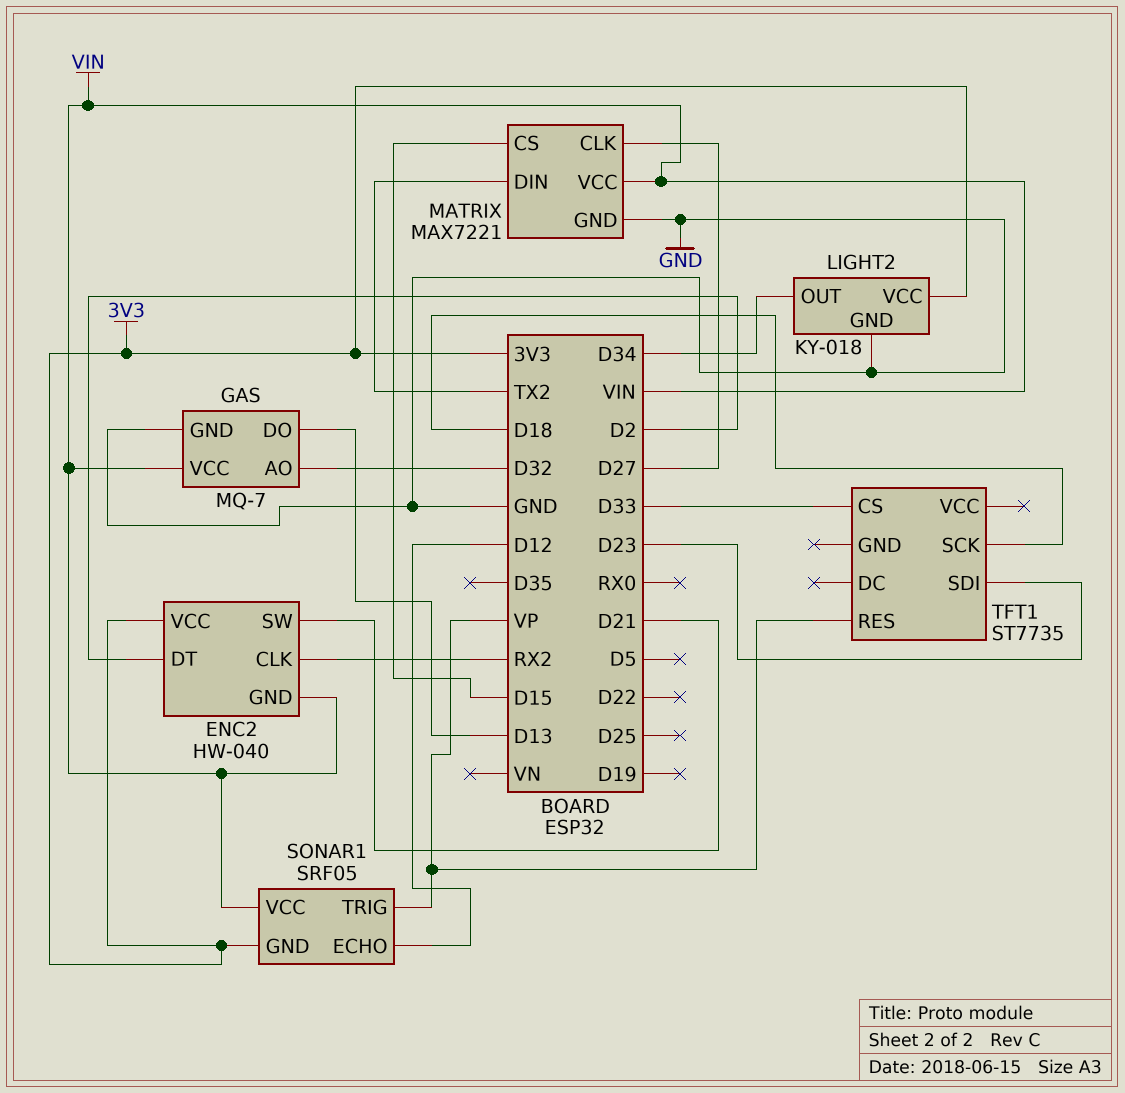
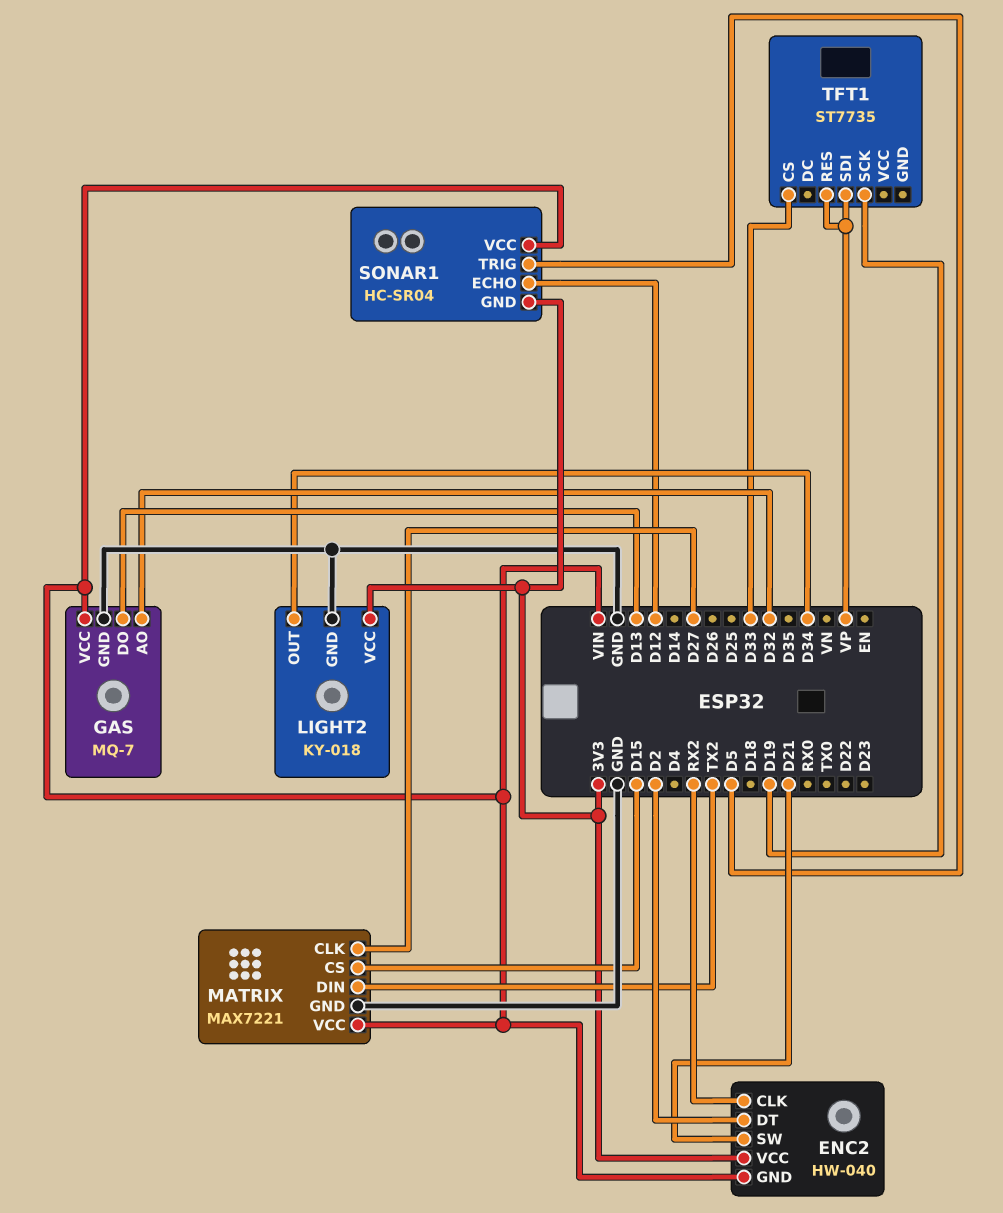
SONAR1: SRF05 -> HC-SR04
SONAR1 pin TRIG: VP -> D5
TFT1 pin SCK: D18 -> D19
TFT1 pin SDI: D23 -> VP

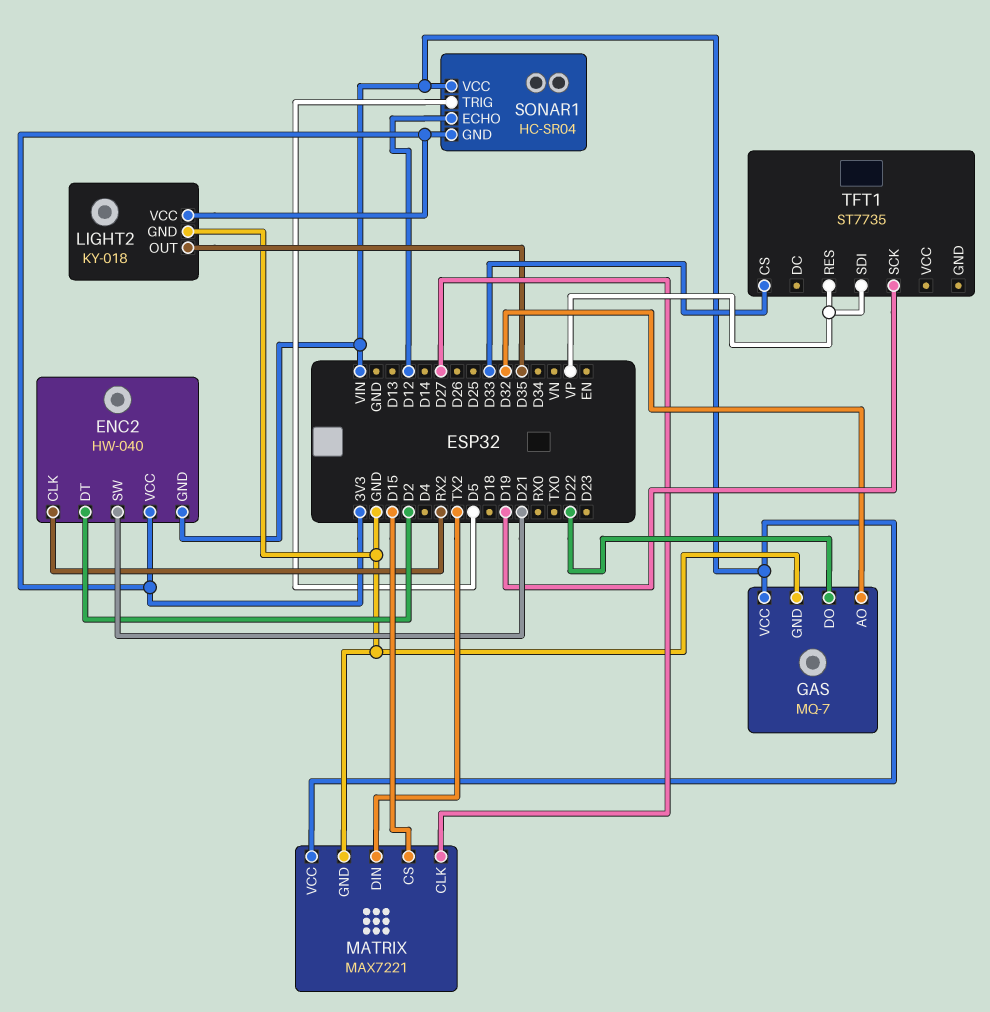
GAS pin DO: D13 -> D22
LIGHT2 pin OUT: D34 -> D35

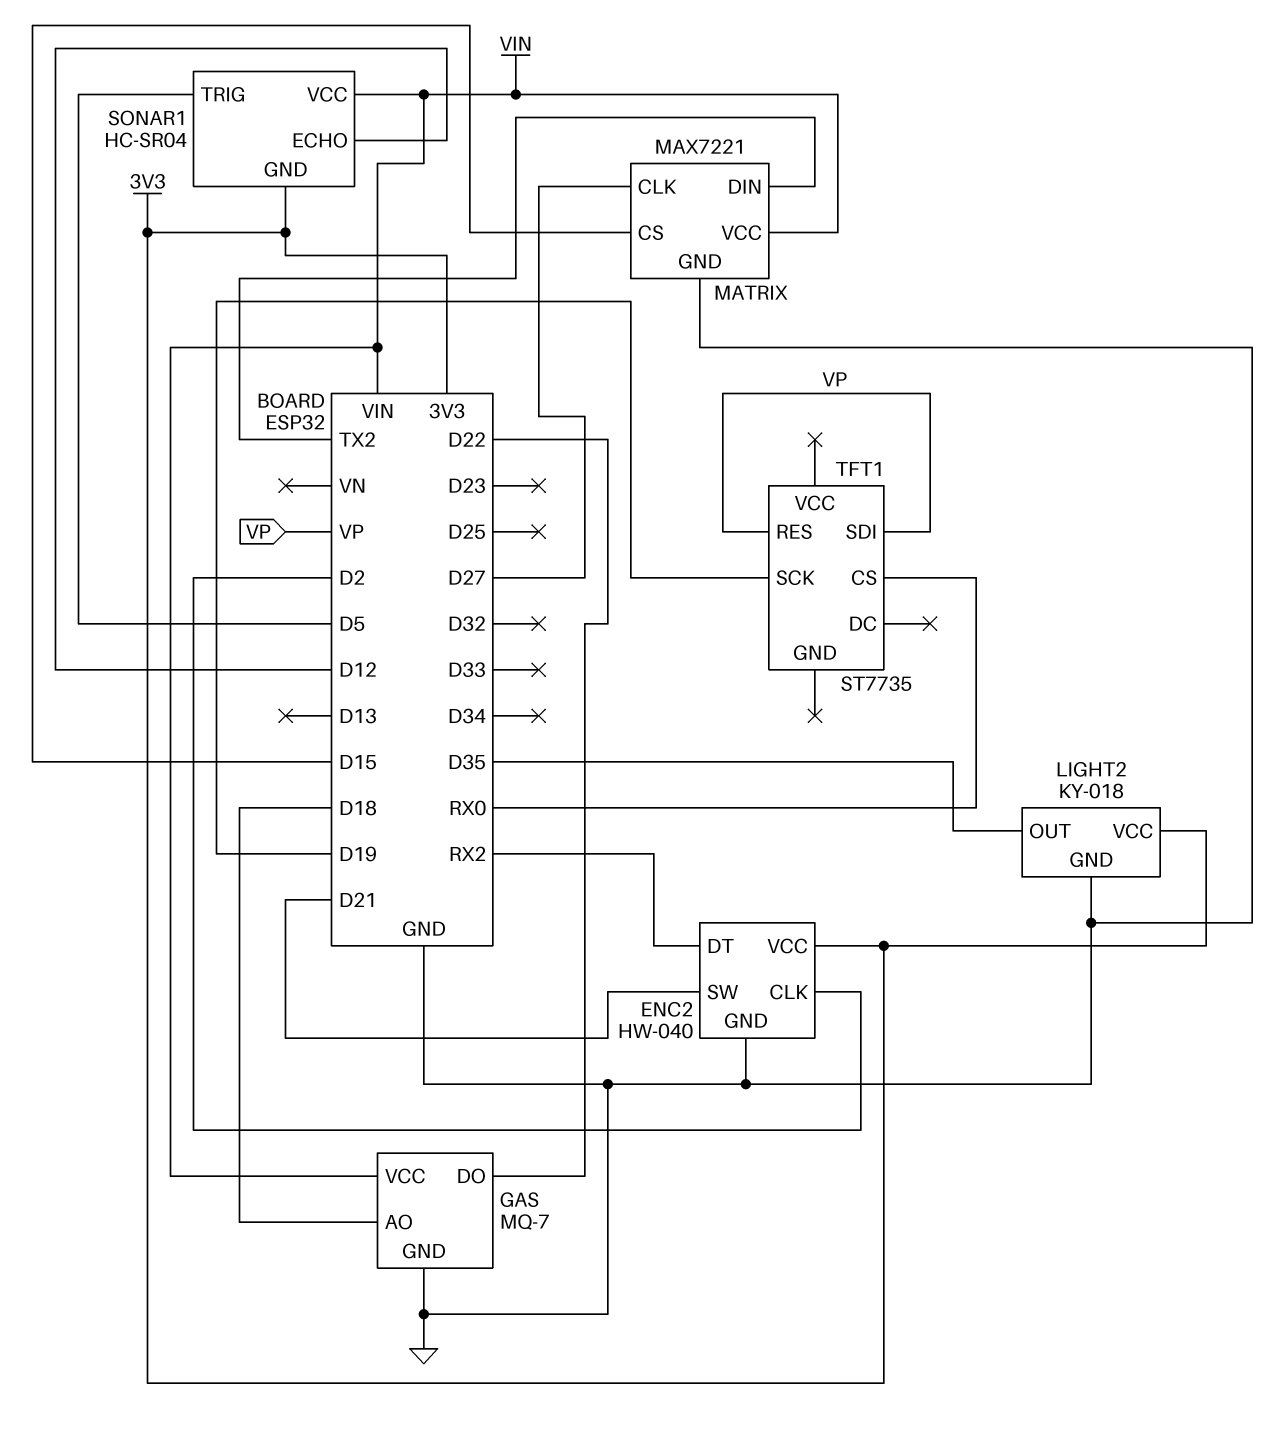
ENC2 pin CLK: RX2 -> D2
ENC2 pin DT: D2 -> RX2
ENC2 pin GND: VIN -> GND
GAS pin AO: D32 -> D18
TFT1 pin CS: D33 -> RX0

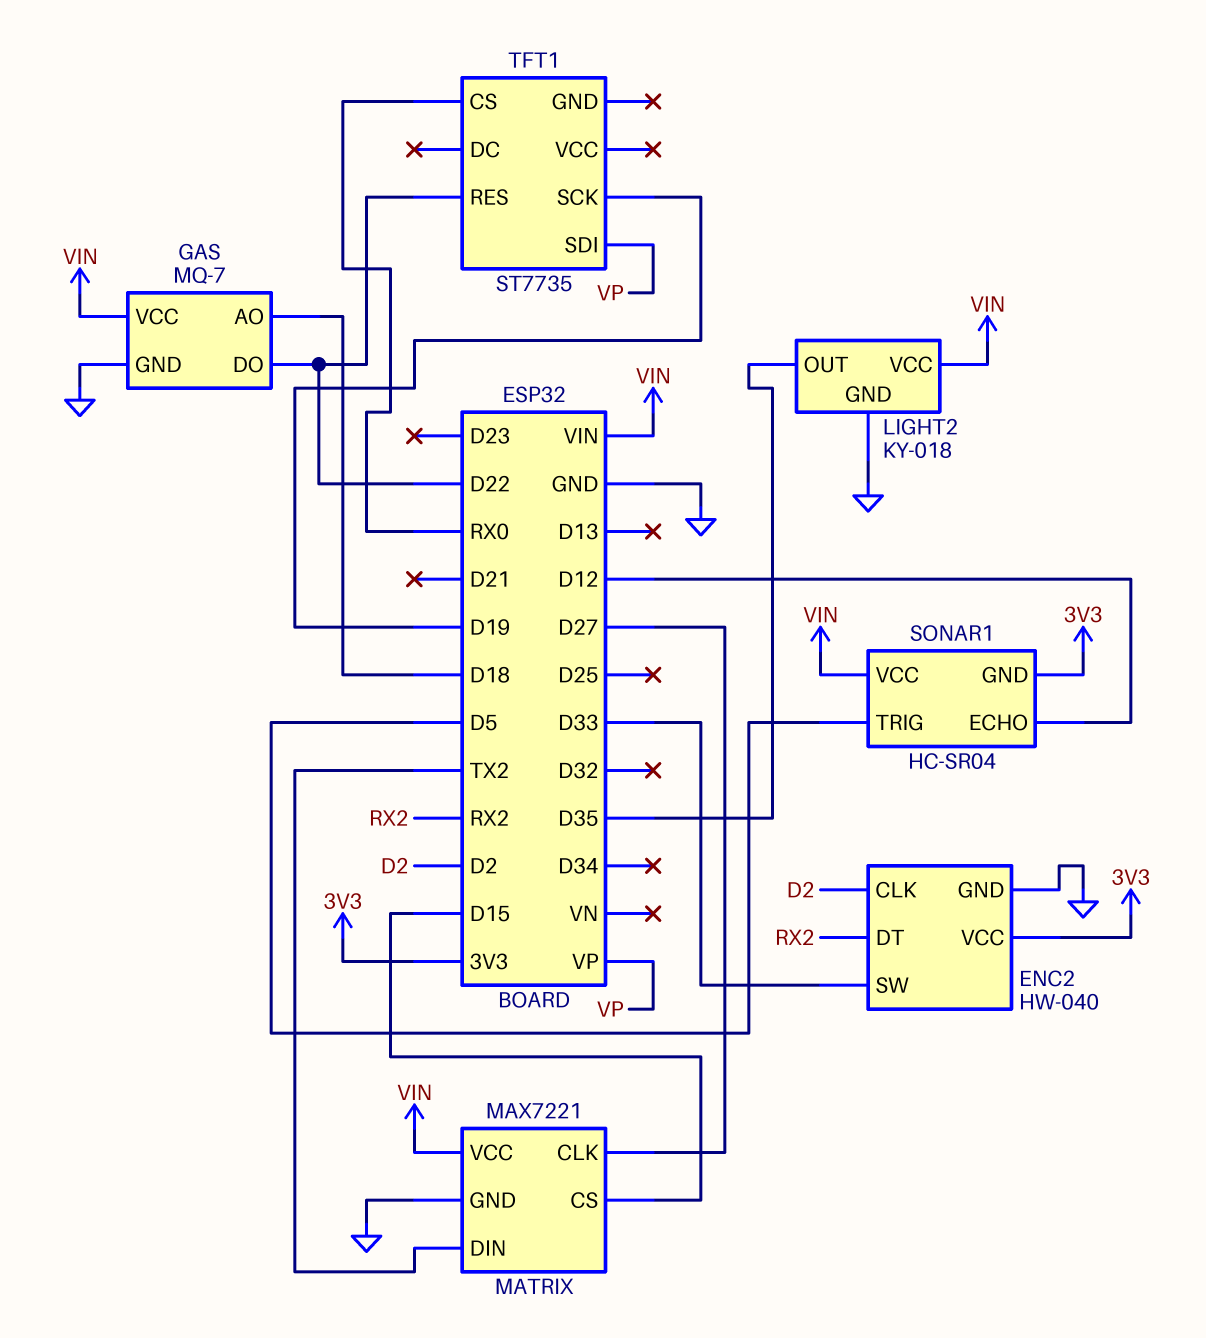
ENC2 pin SW: D21 -> D33
LIGHT2 pin VCC: 3V3 -> VIN
TFT1 pin RES: VP -> D22

